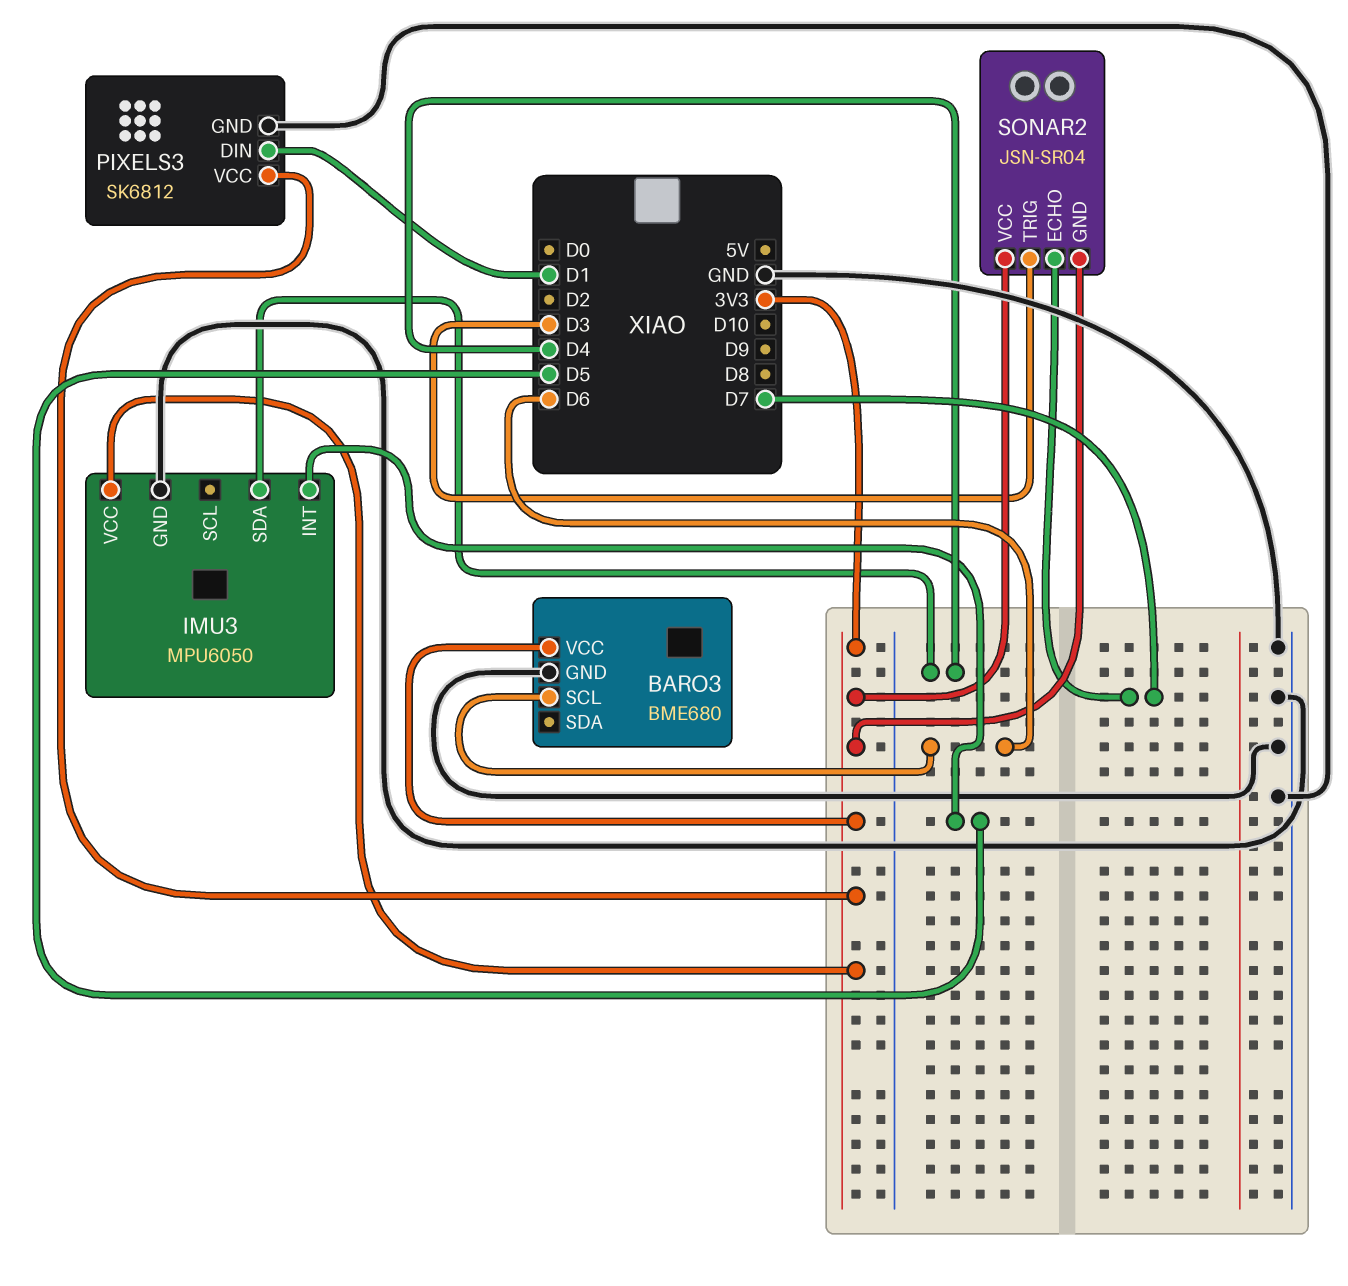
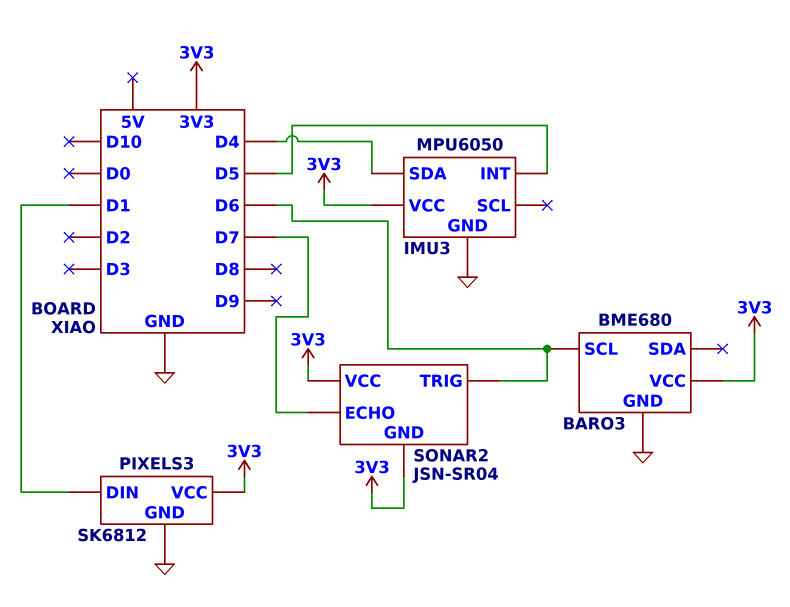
SONAR2 pin TRIG: D3 -> D6

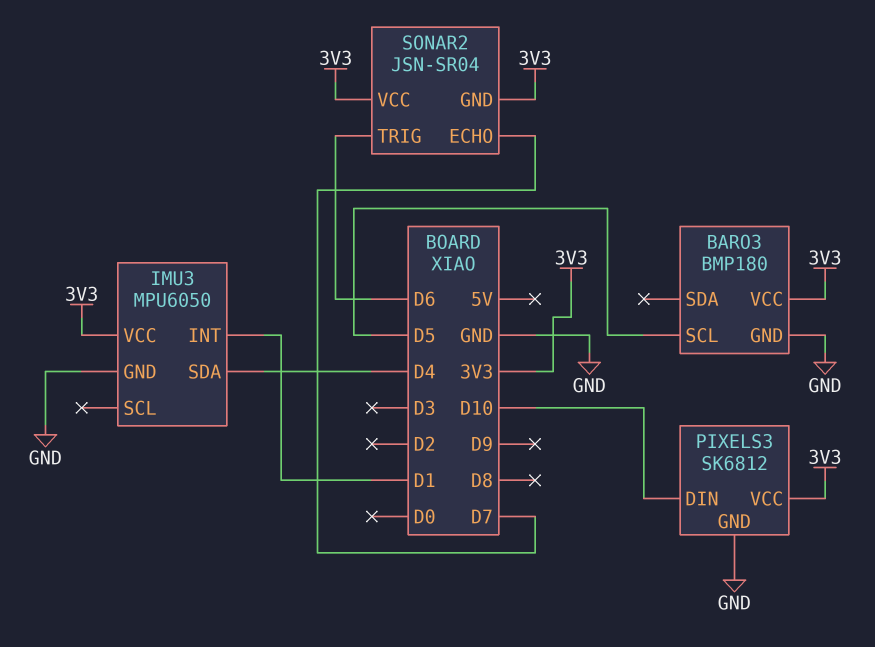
BARO3: BME680 -> BMP180
BARO3 pin SCL: D6 -> D5
IMU3 pin INT: D5 -> D1
PIXELS3 pin DIN: D1 -> D10

